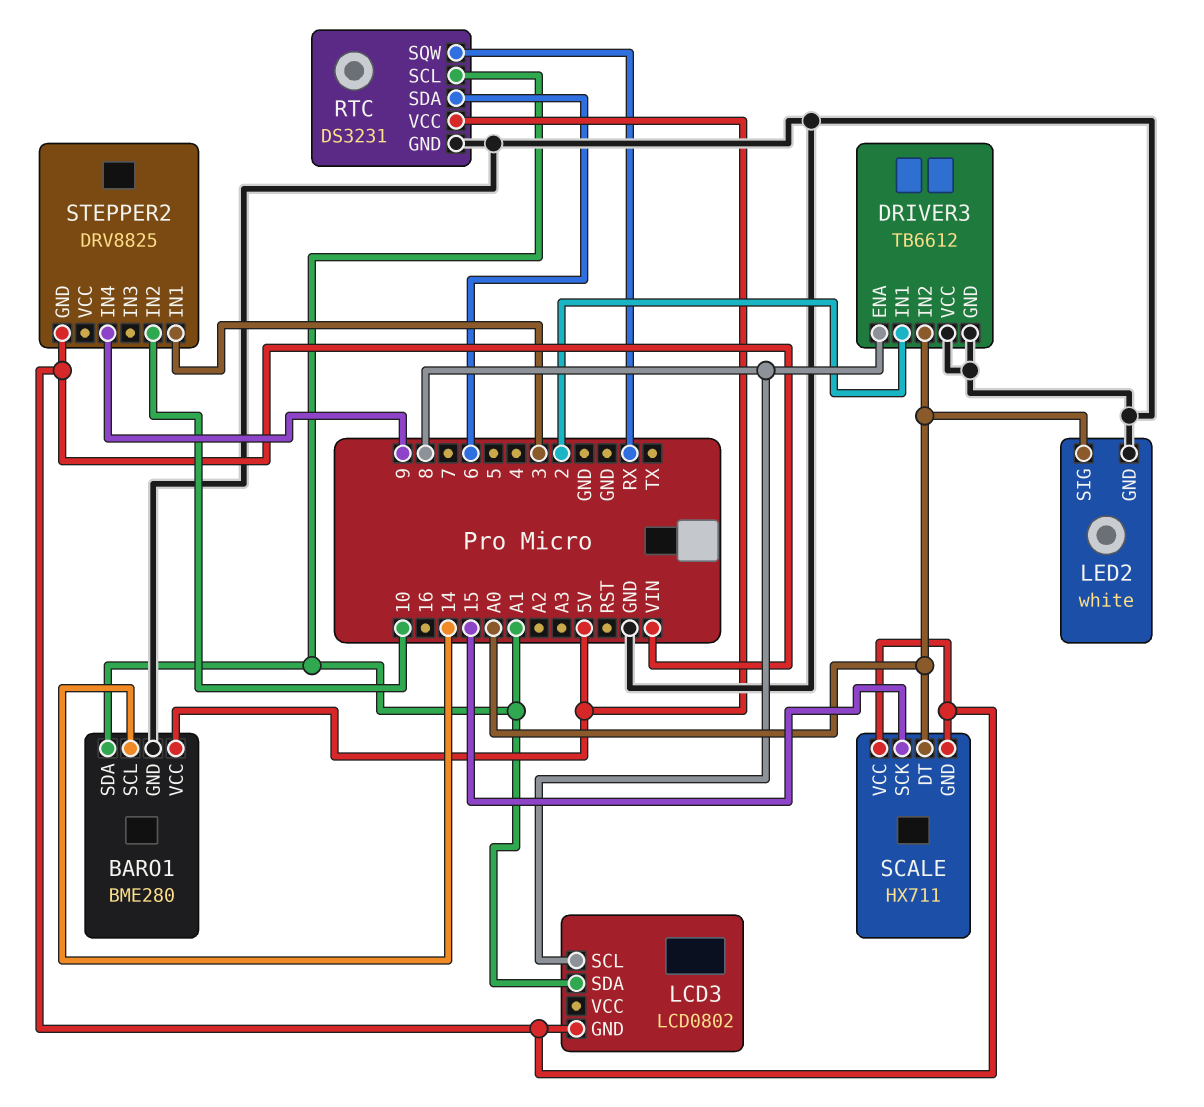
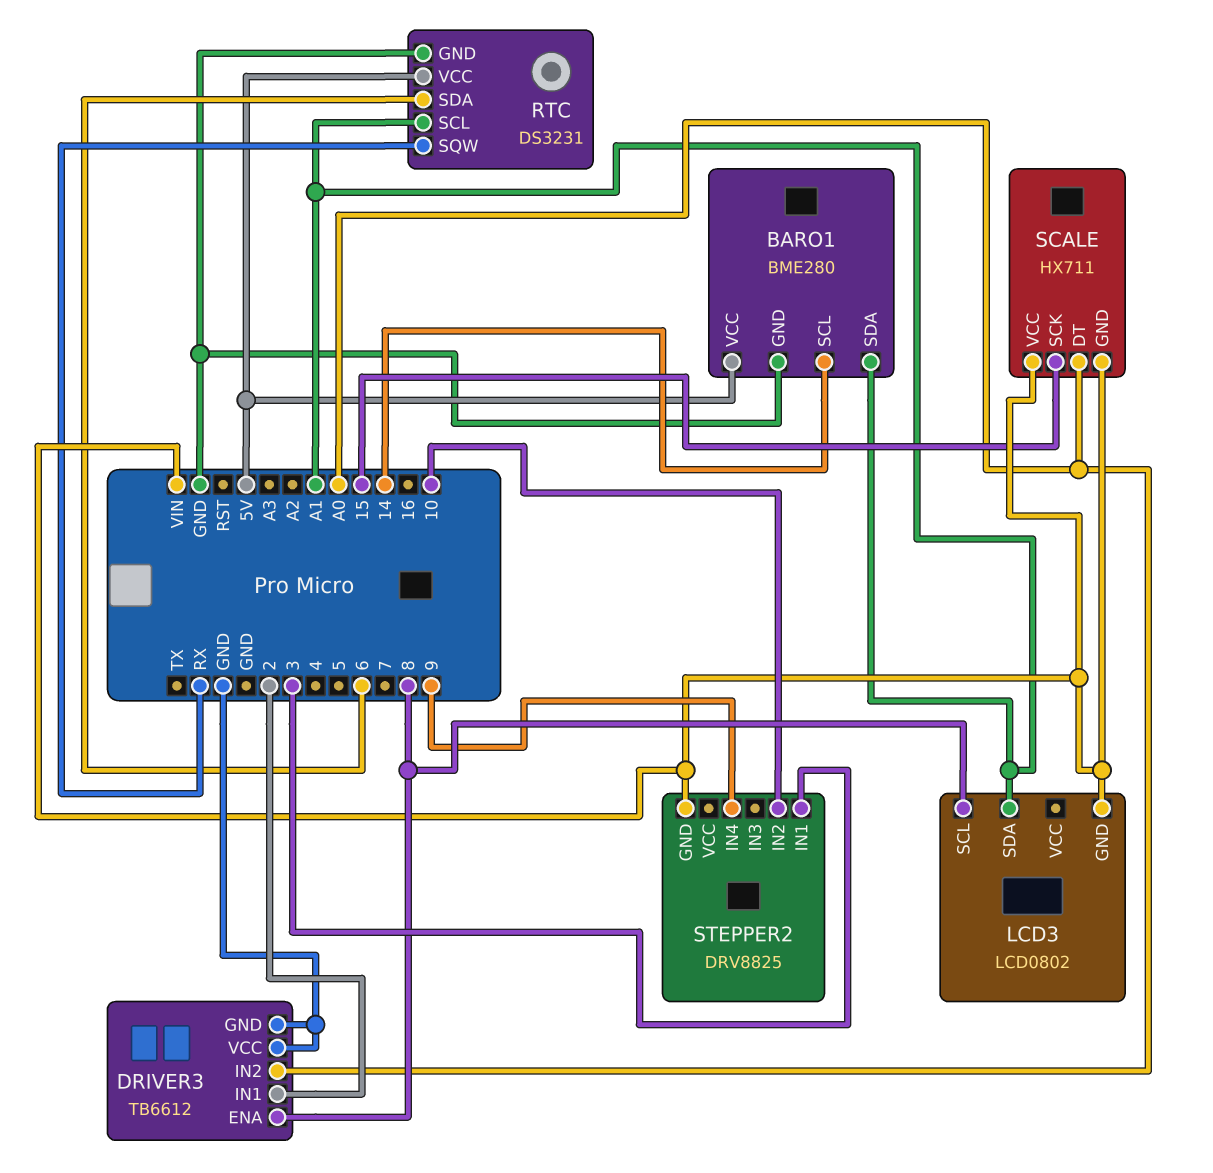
LED2: white -> none
LED2 pin GND: GND -> none
LED2 pin SIG: A0 -> none

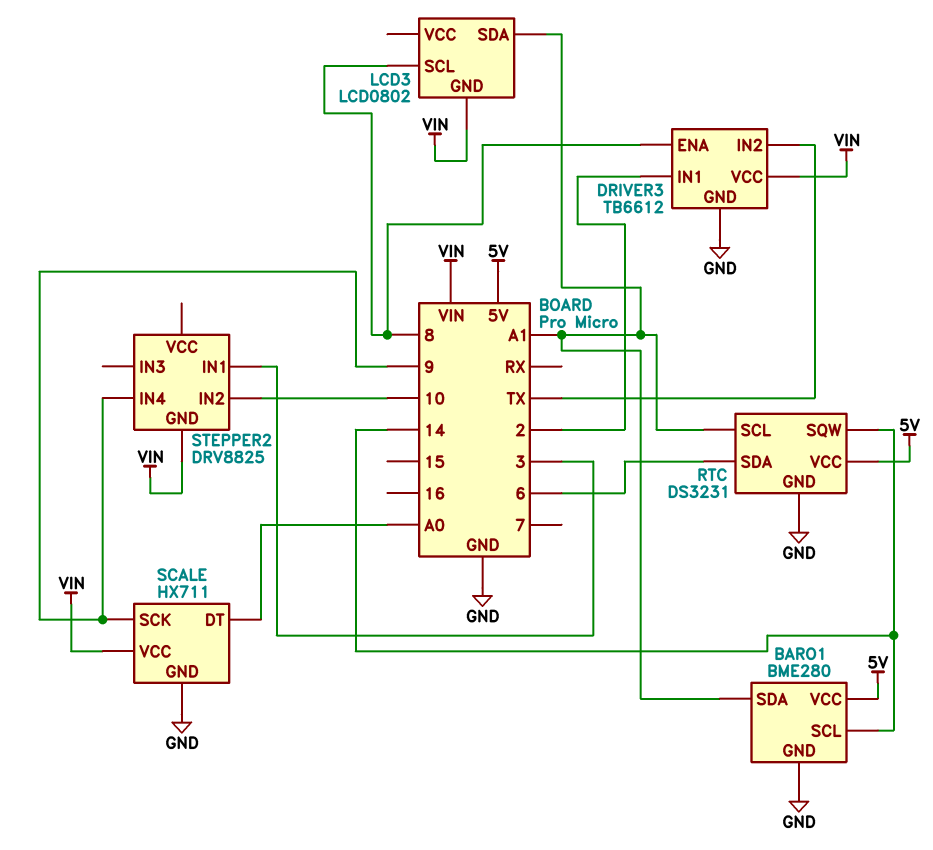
DRIVER3 pin IN2: A0 -> TX
DRIVER3 pin VCC: GND -> VIN
RTC pin SQW: RX -> 14
SCALE pin GND: VIN -> GND
SCALE pin SCK: 15 -> 9

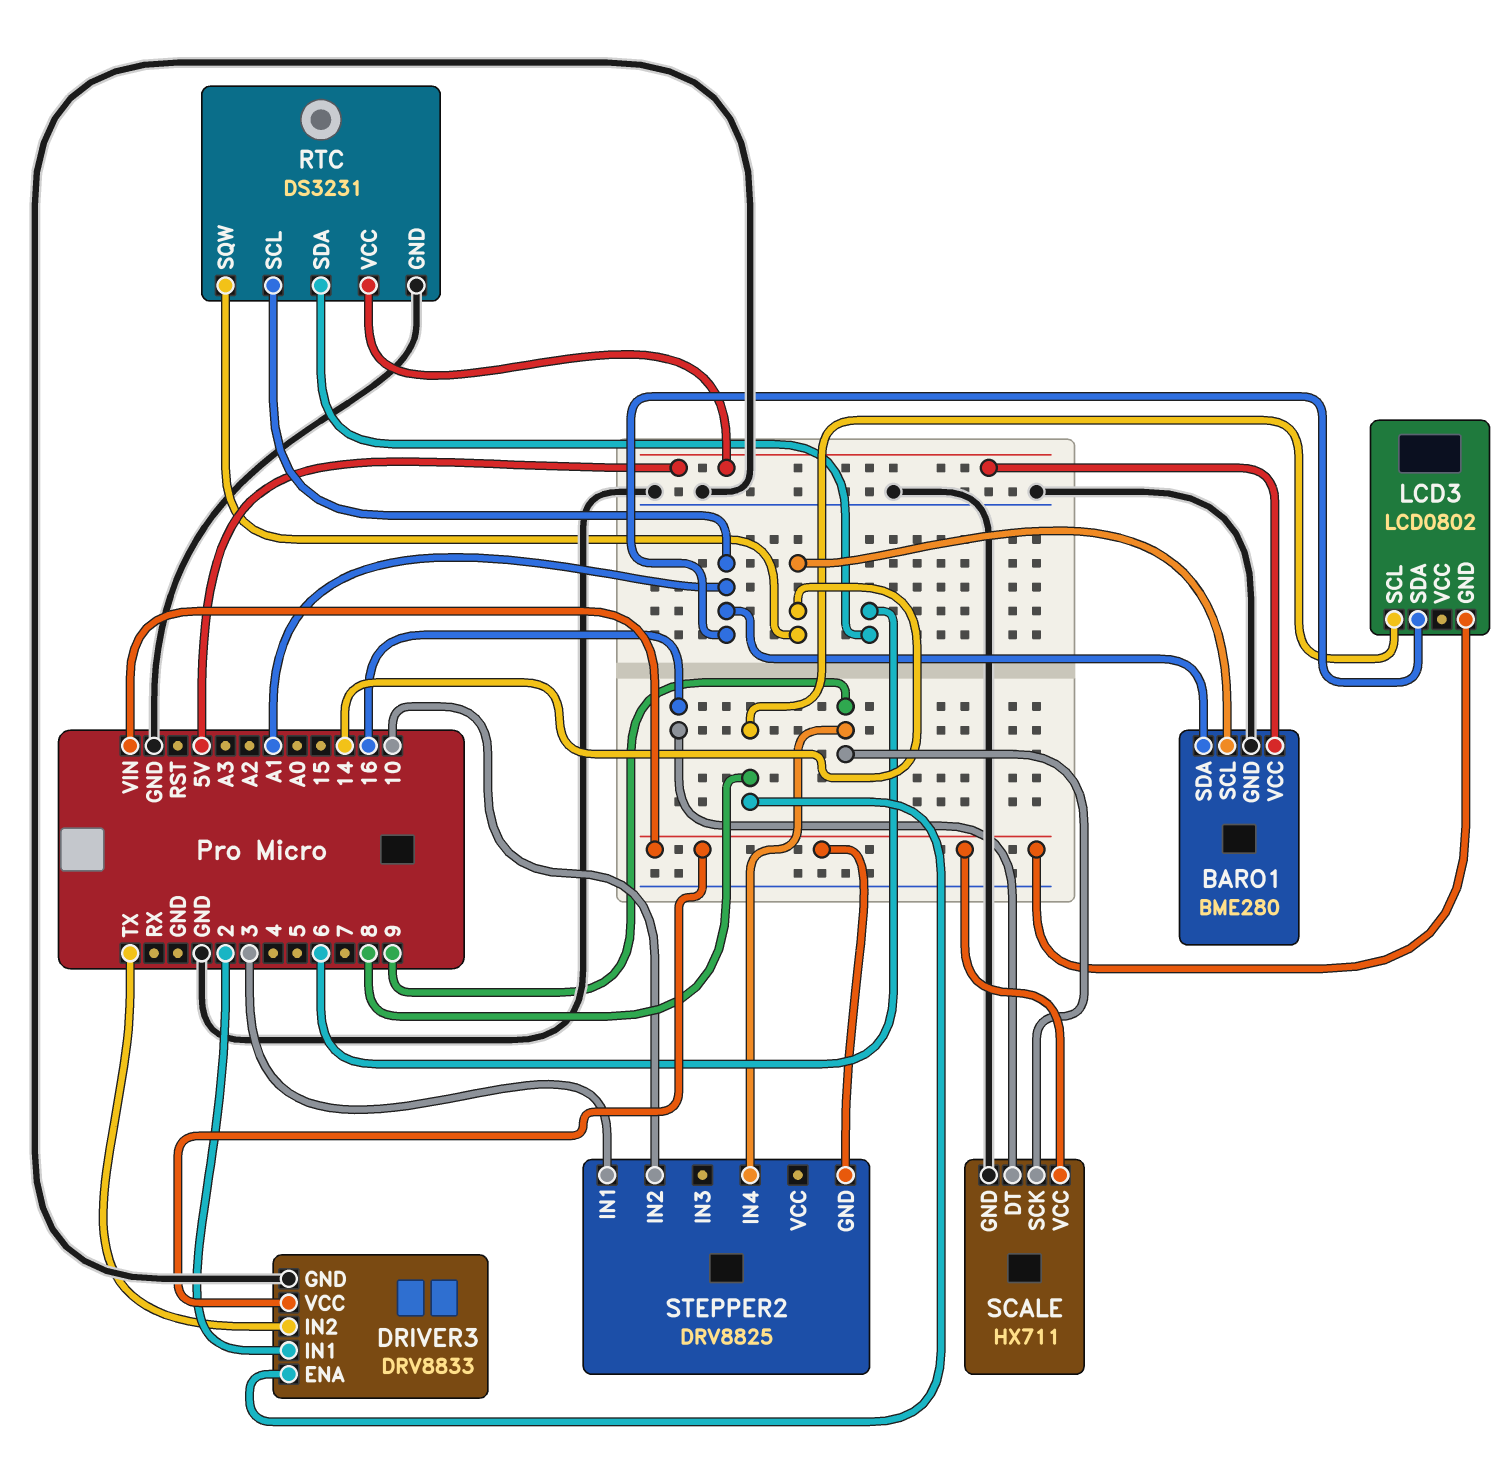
DRIVER3: TB6612 -> DRV8833
SCALE pin DT: A0 -> 16

